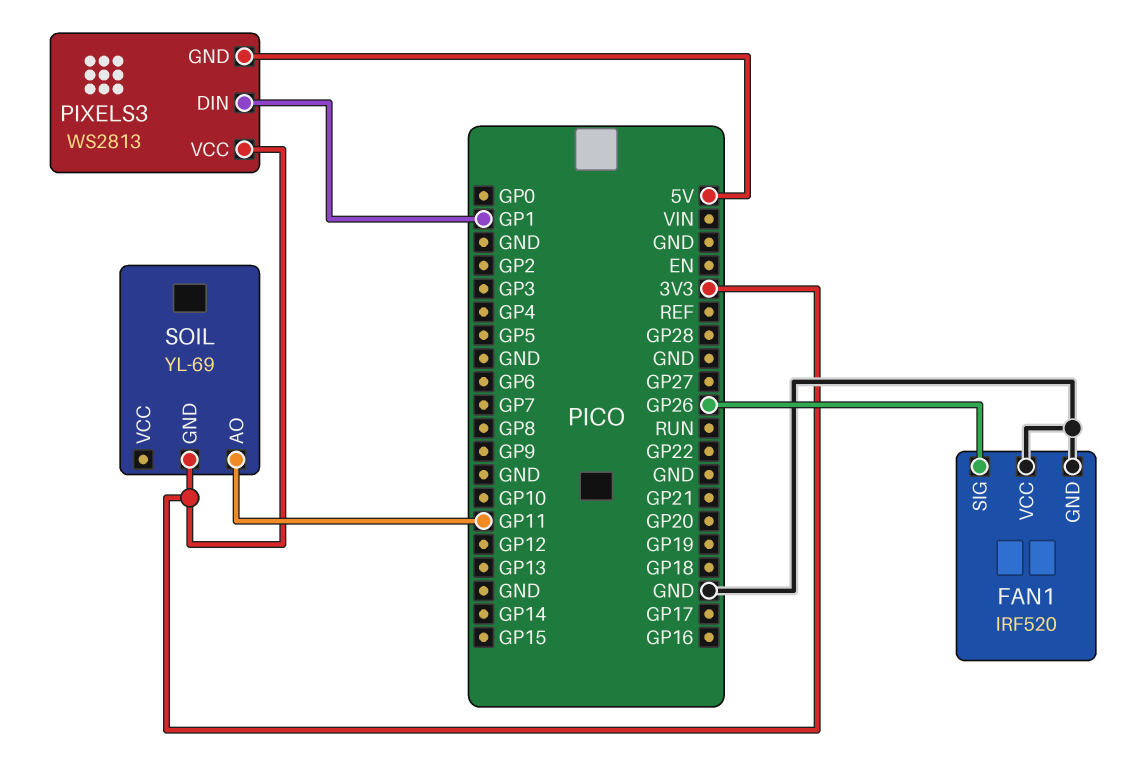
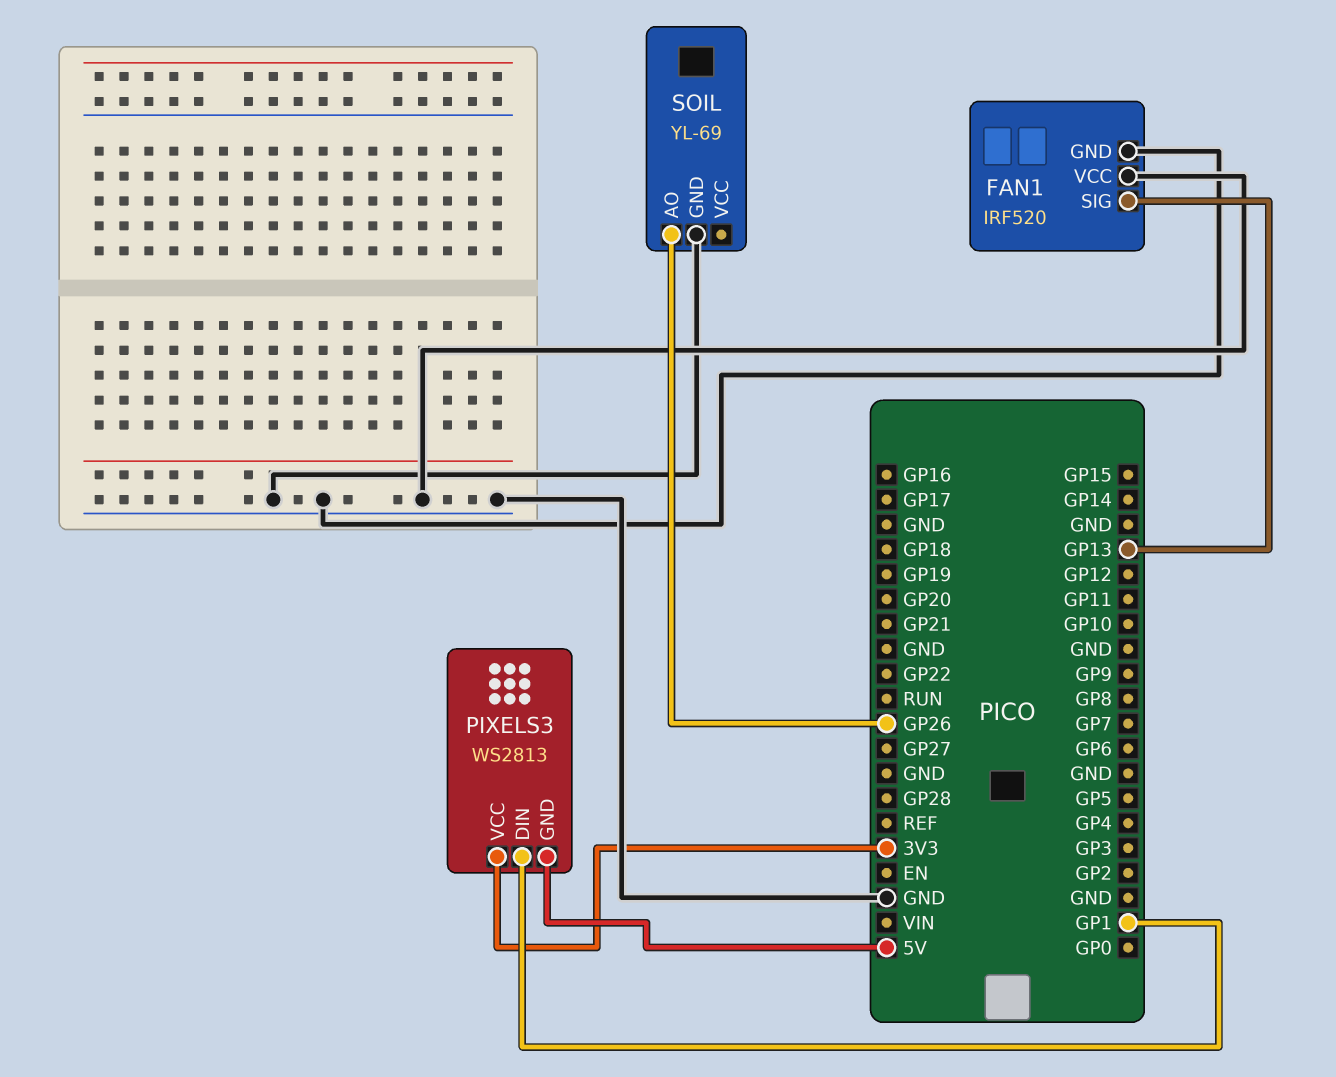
FAN1 pin SIG: GP26 -> GP13
SOIL pin AO: GP11 -> GP26
SOIL pin GND: 3V3 -> GND

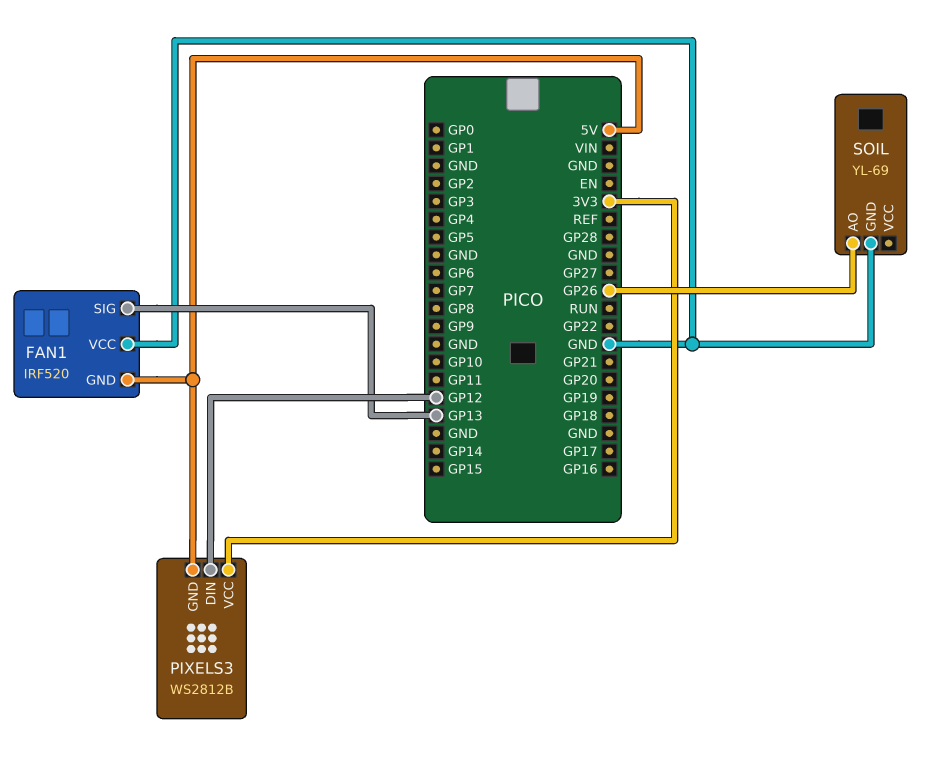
FAN1 pin GND: GND -> 5V
PIXELS3: WS2813 -> WS2812B
PIXELS3 pin DIN: GP1 -> GP12

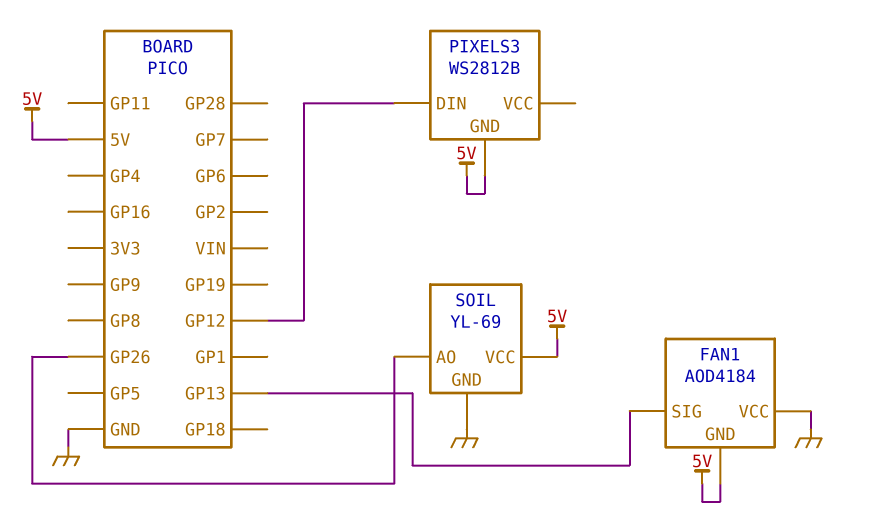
FAN1: IRF520 -> AOD4184
PIXELS3 pin VCC: 3V3 -> none
SOIL pin VCC: none -> 5V

